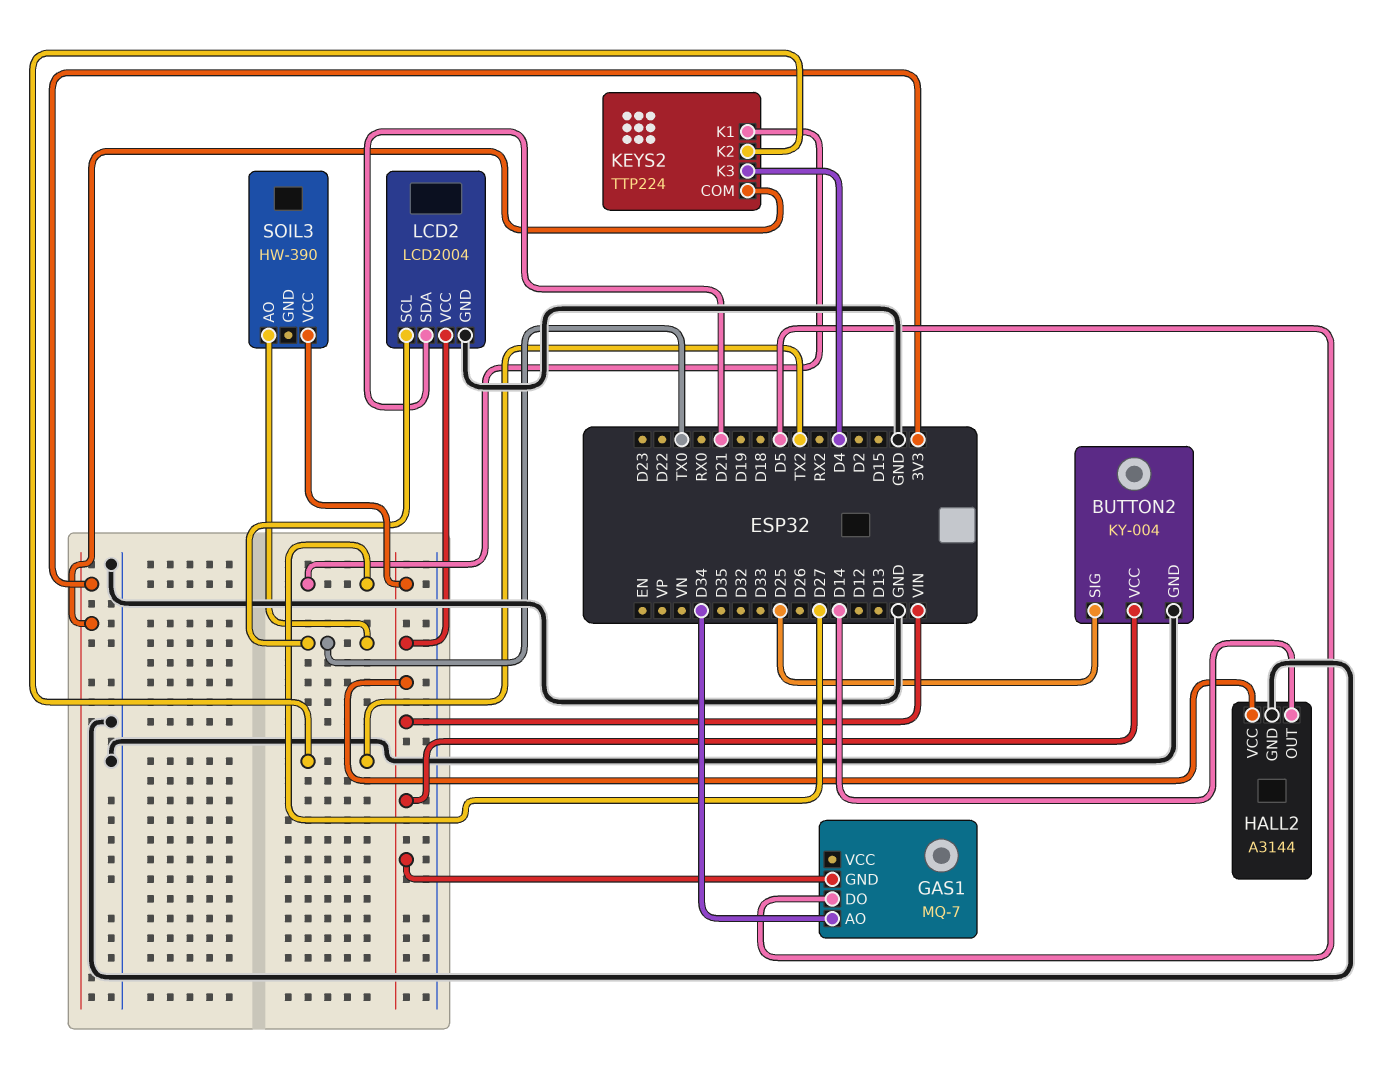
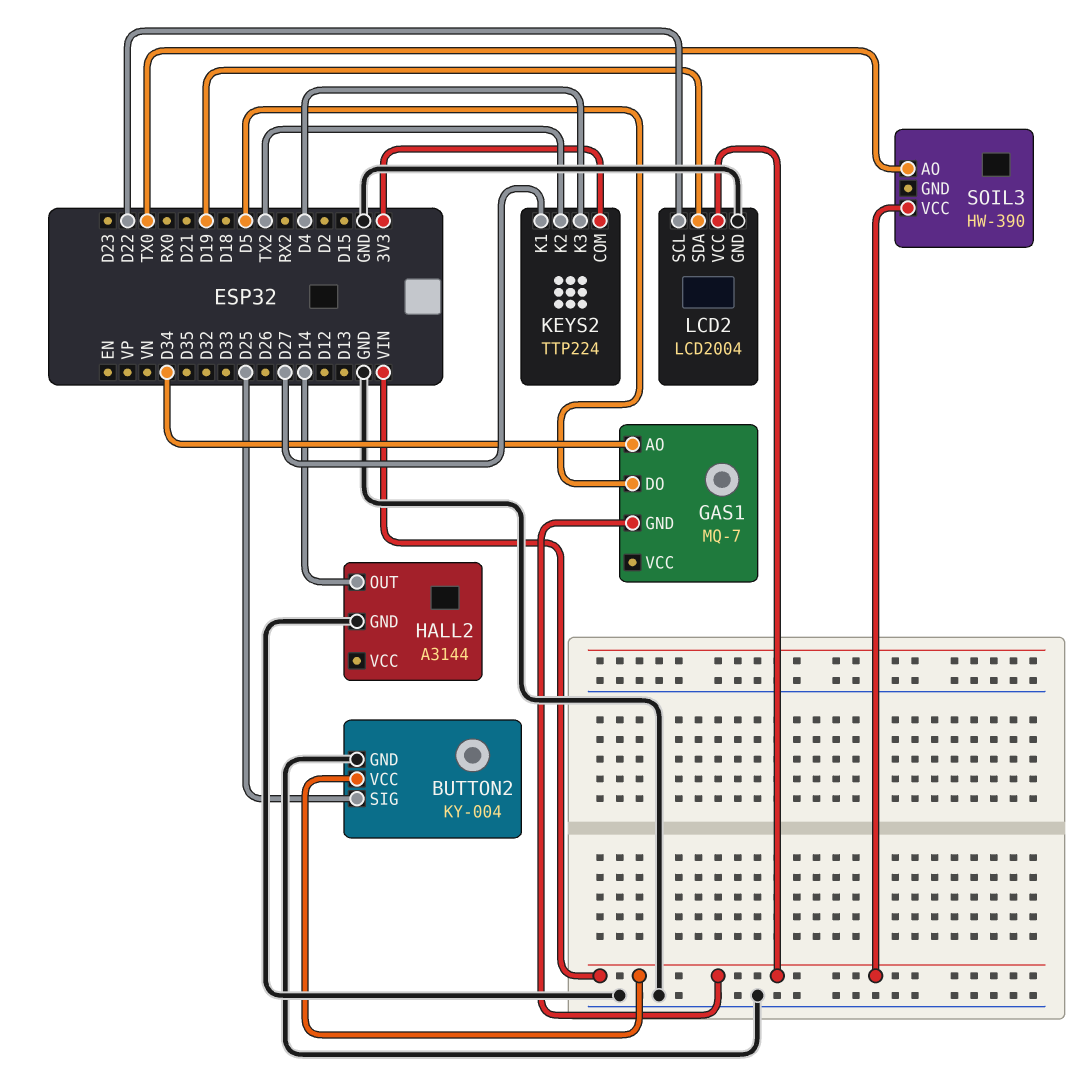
HALL2 pin VCC: VIN -> none
LCD2 pin SCL: TX0 -> D22
LCD2 pin SDA: D21 -> D19

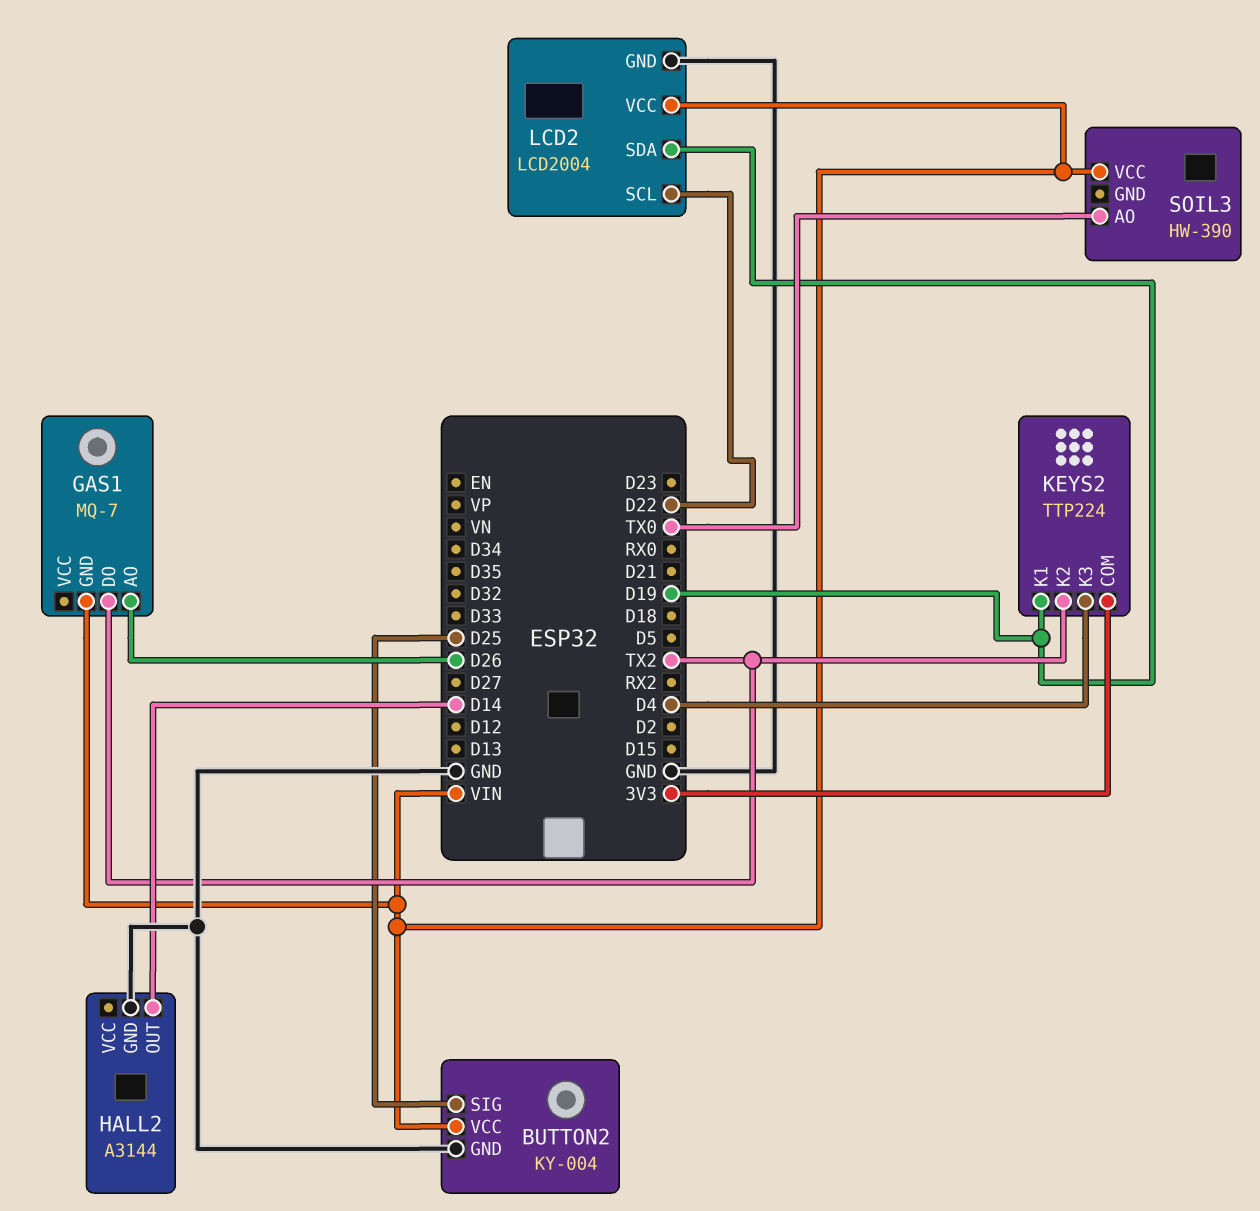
GAS1 pin AO: D34 -> D26
GAS1 pin DO: D5 -> TX2
KEYS2 pin K1: D27 -> D19

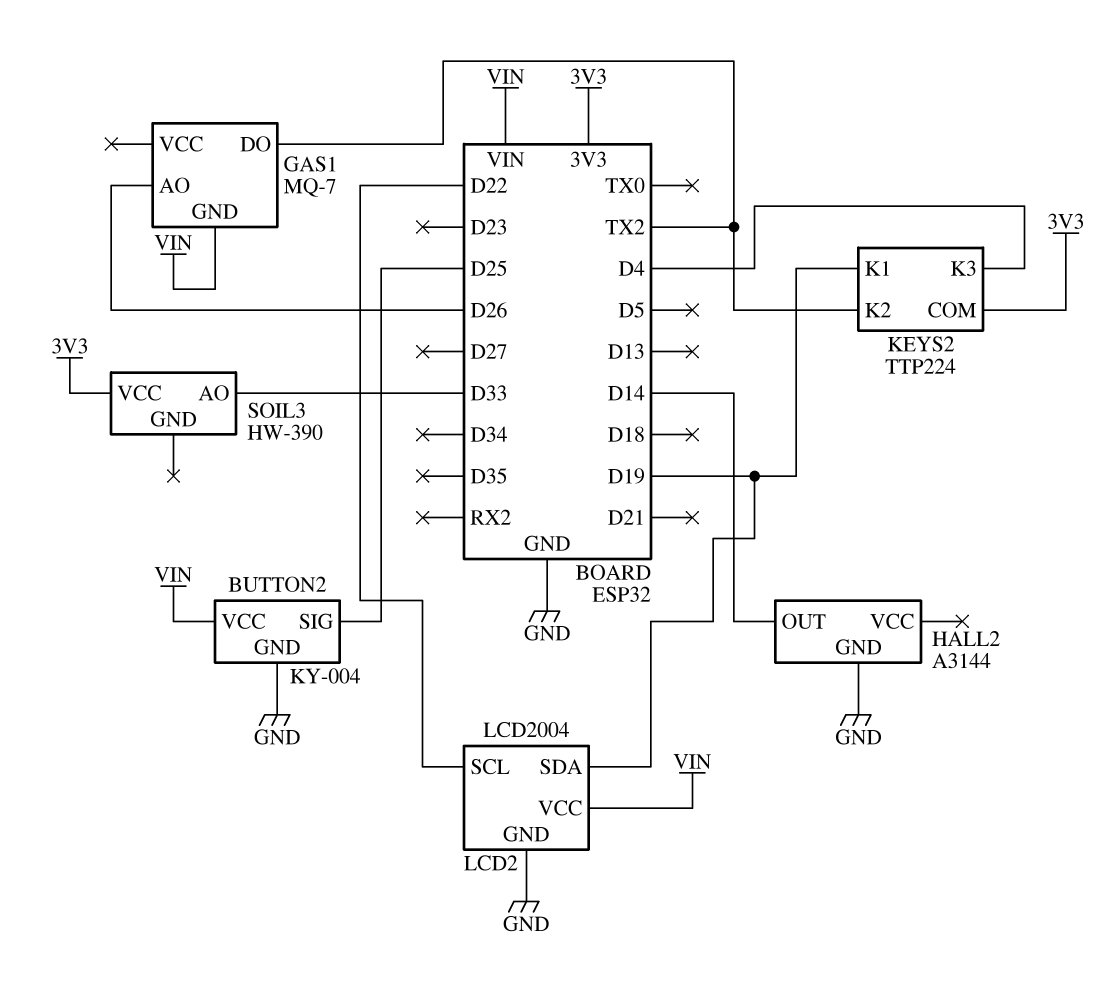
SOIL3 pin AO: TX0 -> D33
SOIL3 pin VCC: VIN -> 3V3

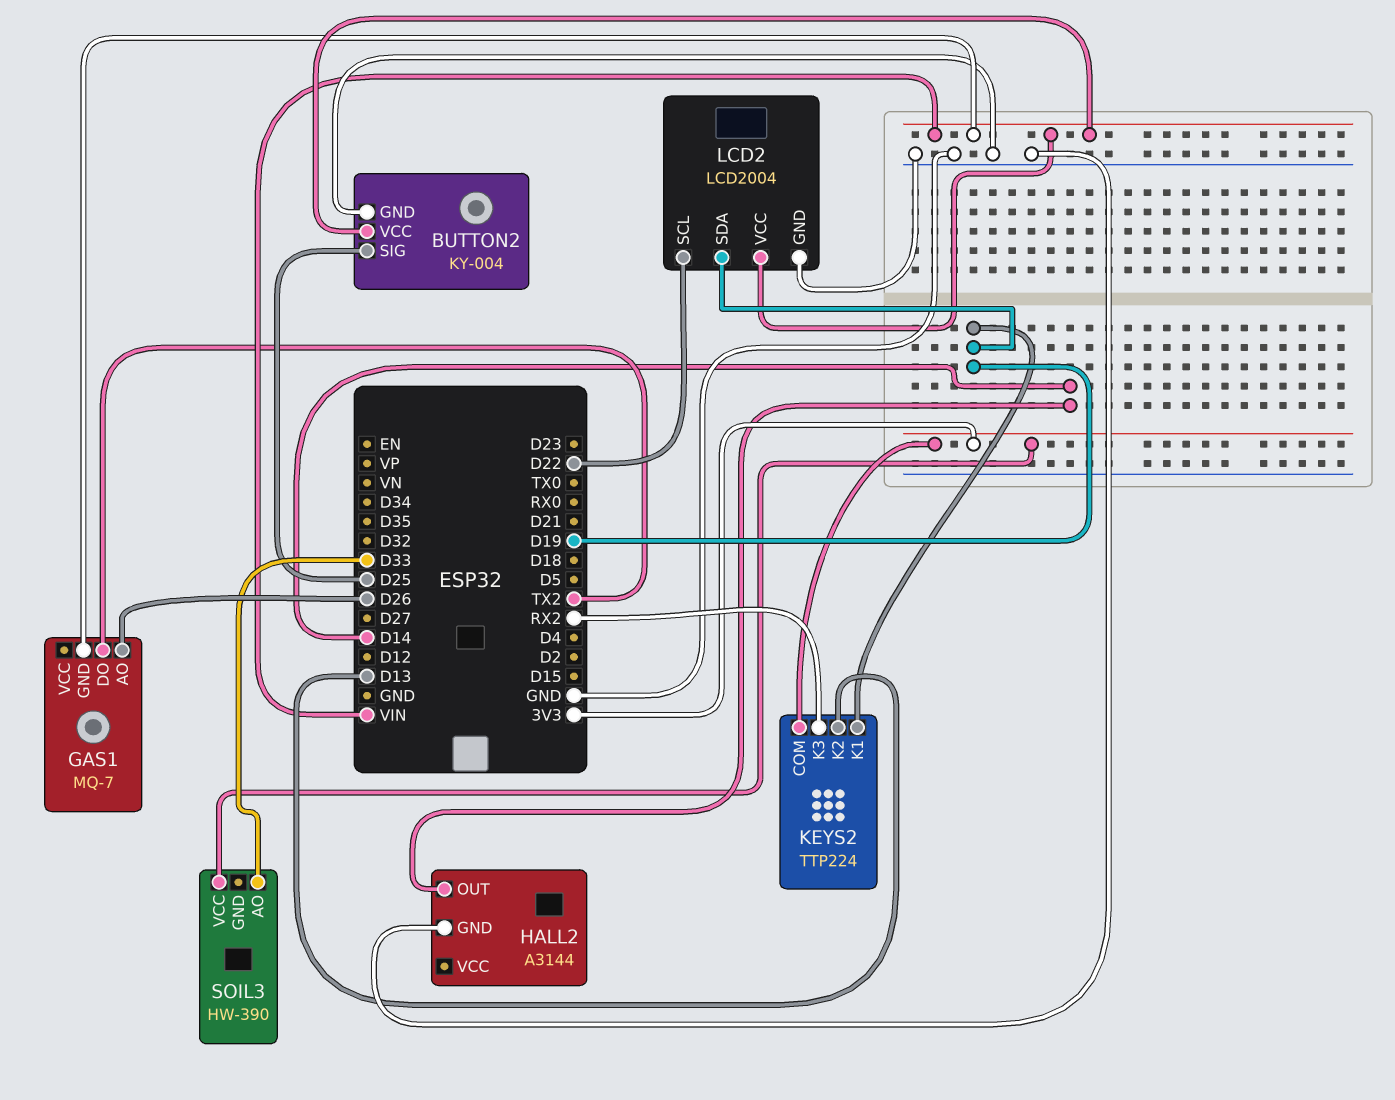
KEYS2 pin K2: TX2 -> D13
KEYS2 pin K3: D4 -> RX2

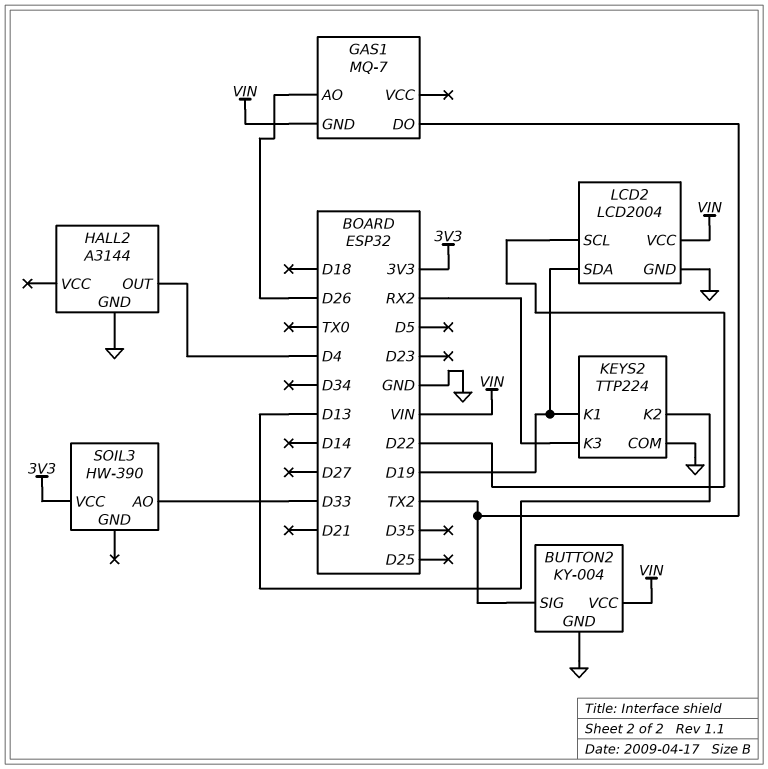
BUTTON2 pin SIG: D25 -> TX2
HALL2 pin OUT: D14 -> D4
KEYS2 pin COM: 3V3 -> GND

